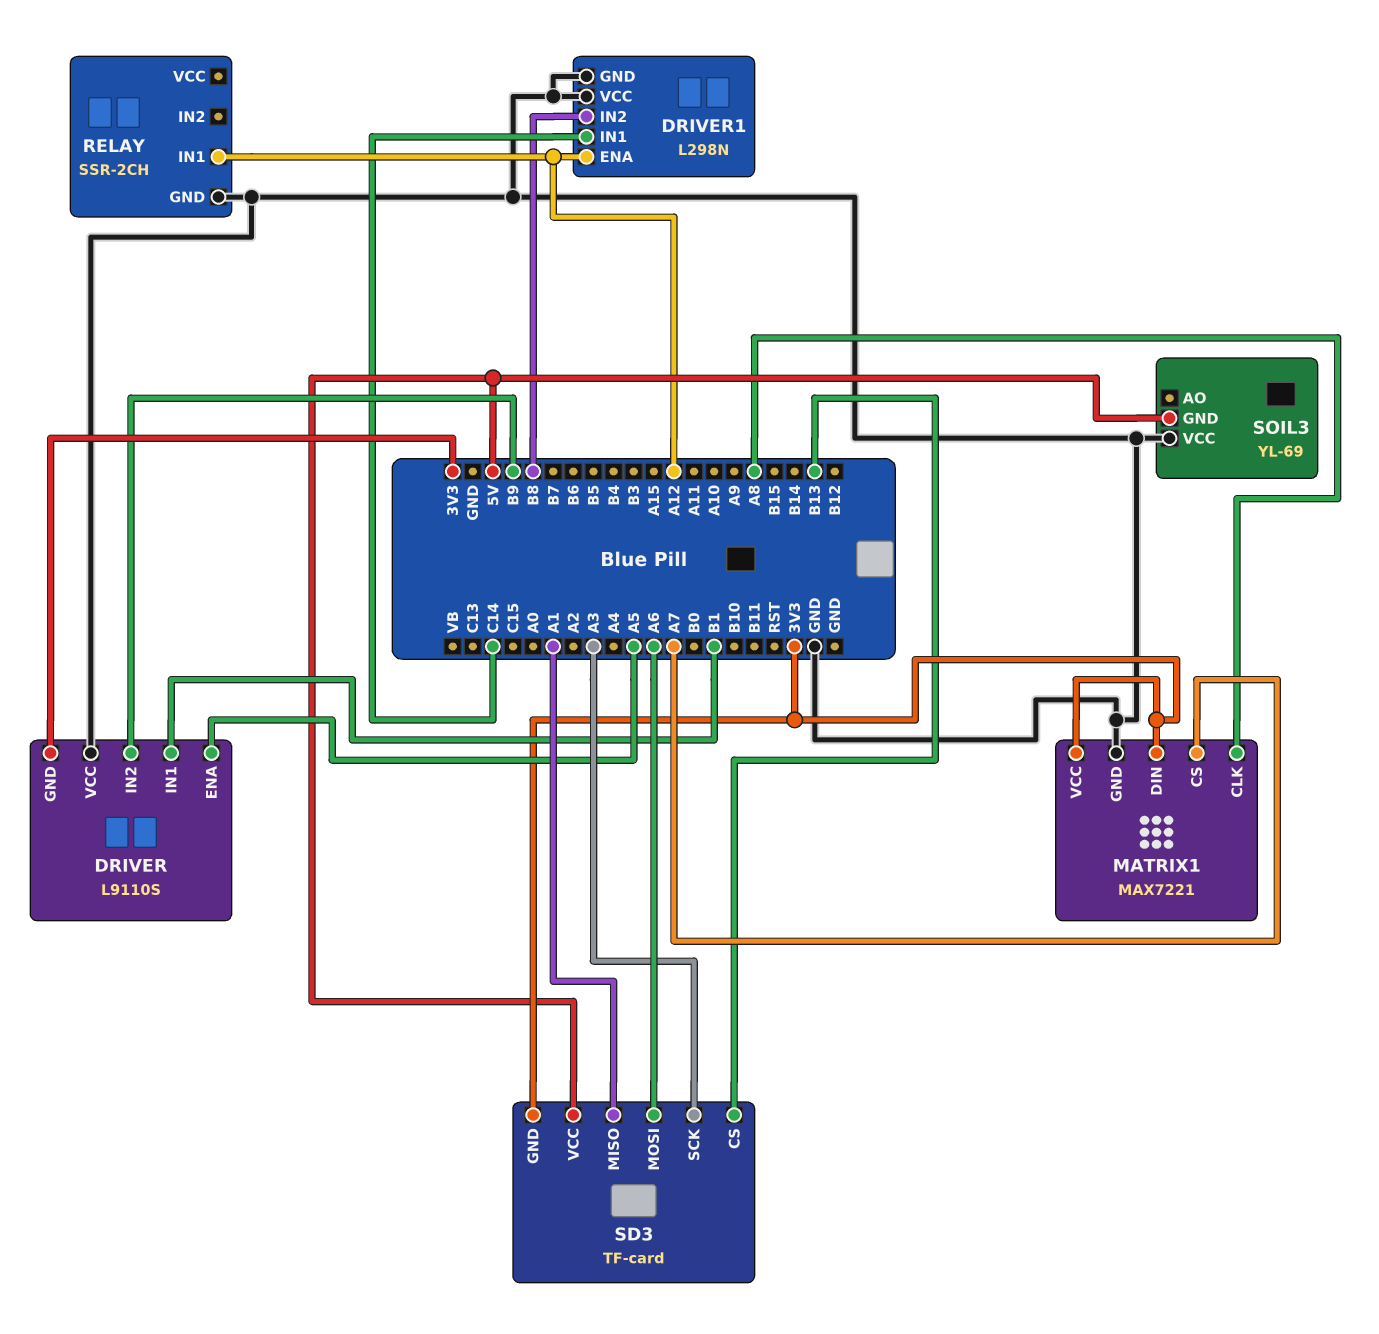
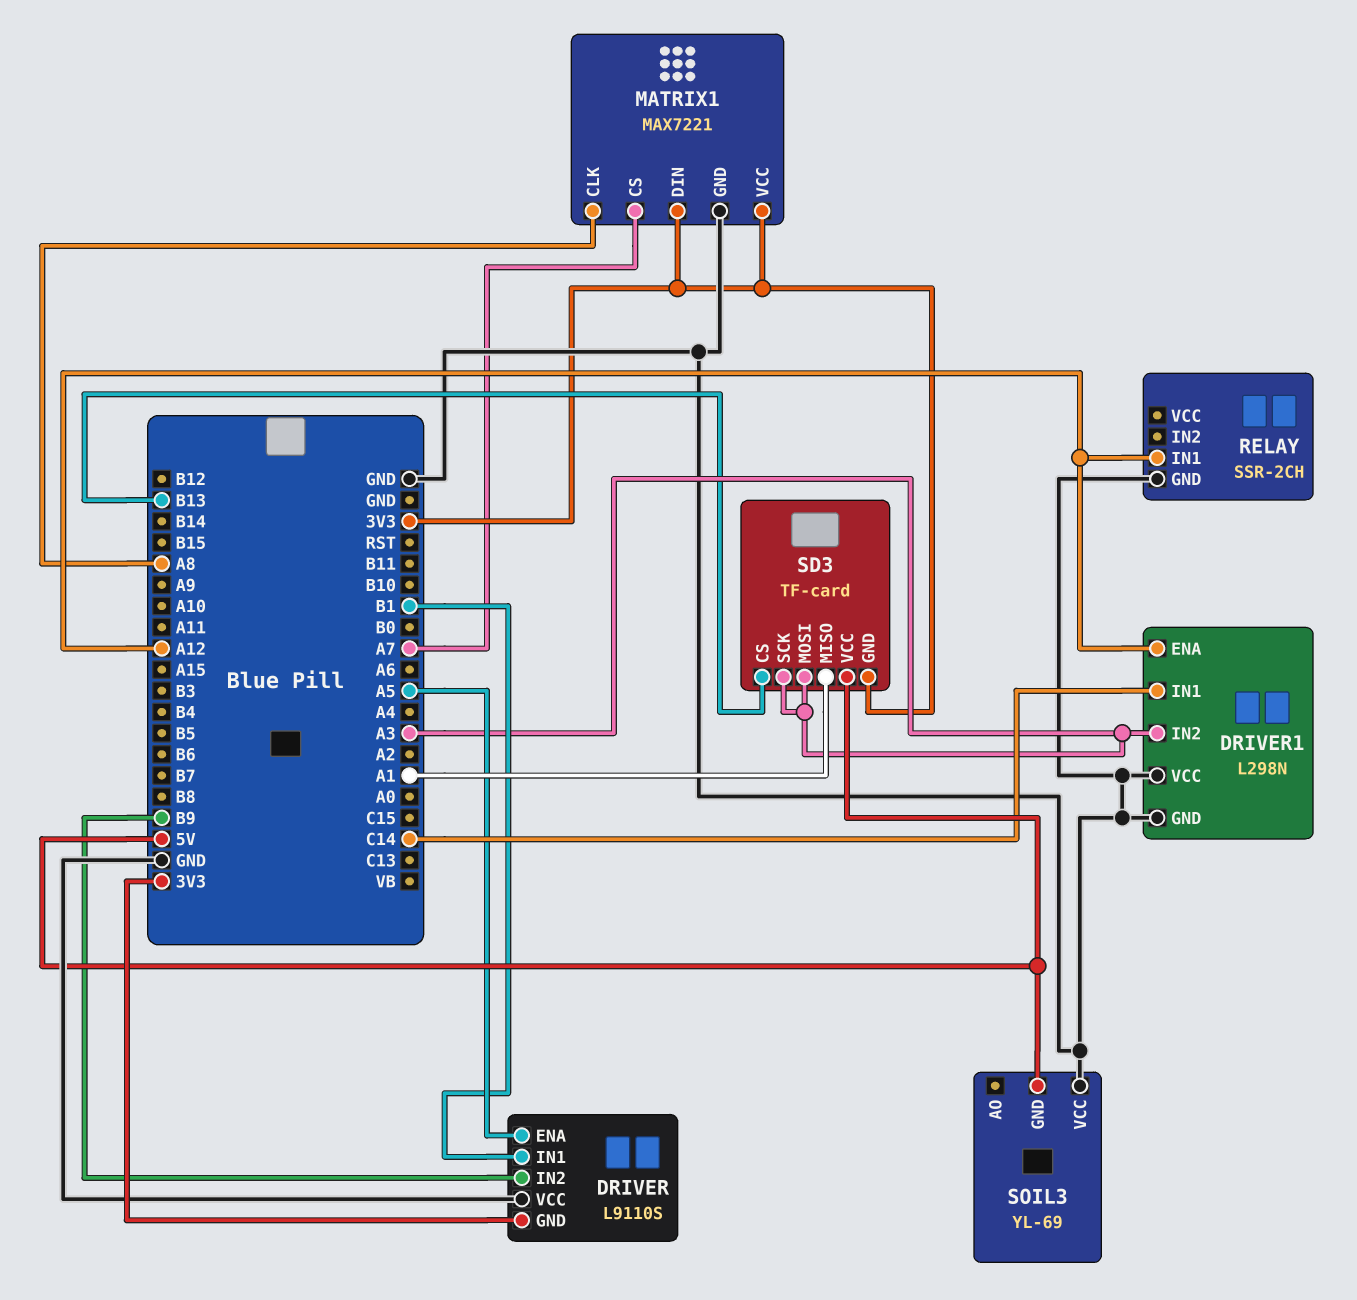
DRIVER1 pin IN2: B8 -> A3
SD3 pin MOSI: A6 -> A3

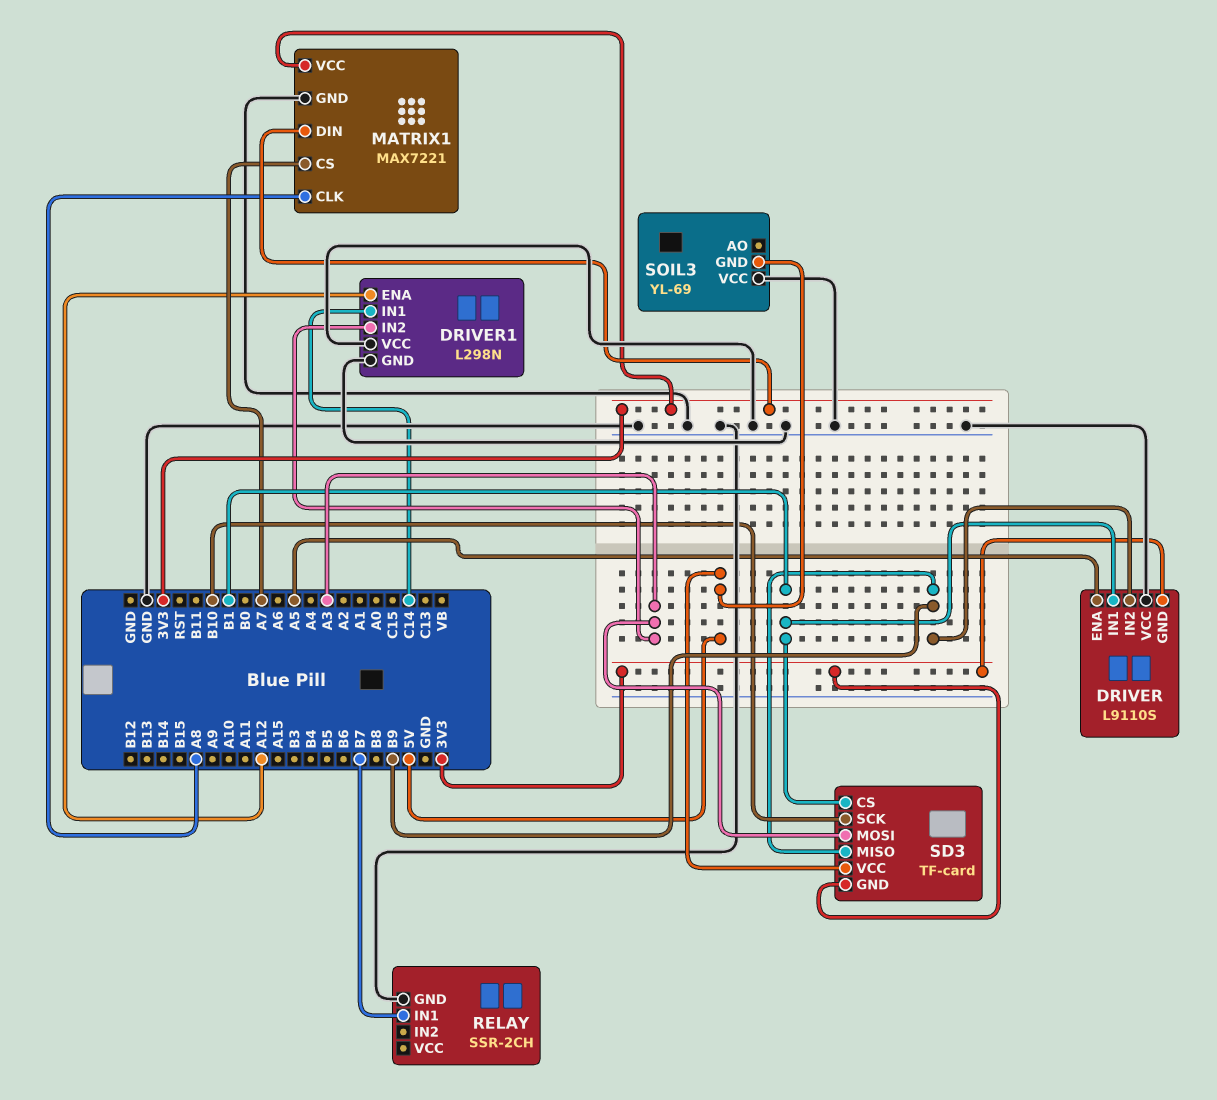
RELAY pin IN1: A12 -> B7
SD3 pin CS: B13 -> B1
SD3 pin MISO: A1 -> B9
SD3 pin SCK: A3 -> B10

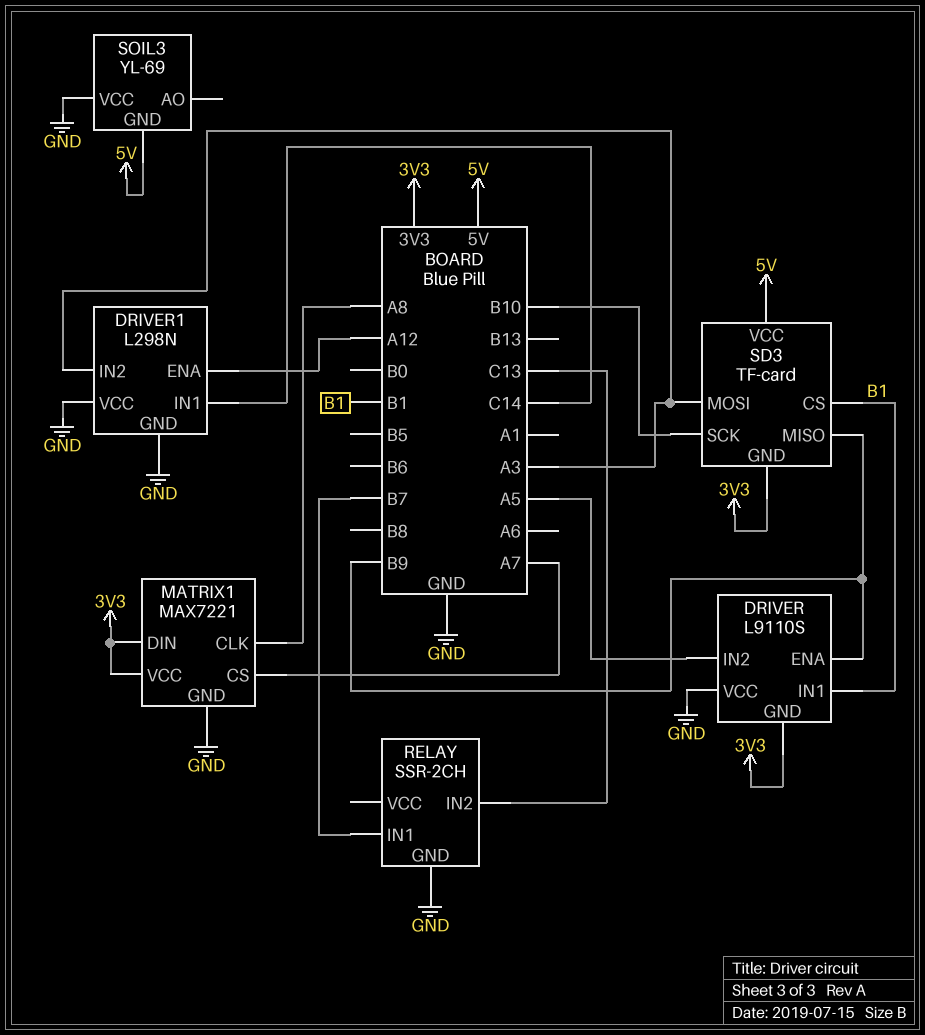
DRIVER pin ENA: A5 -> B9
DRIVER pin IN2: B9 -> A5
RELAY pin IN2: none -> C13

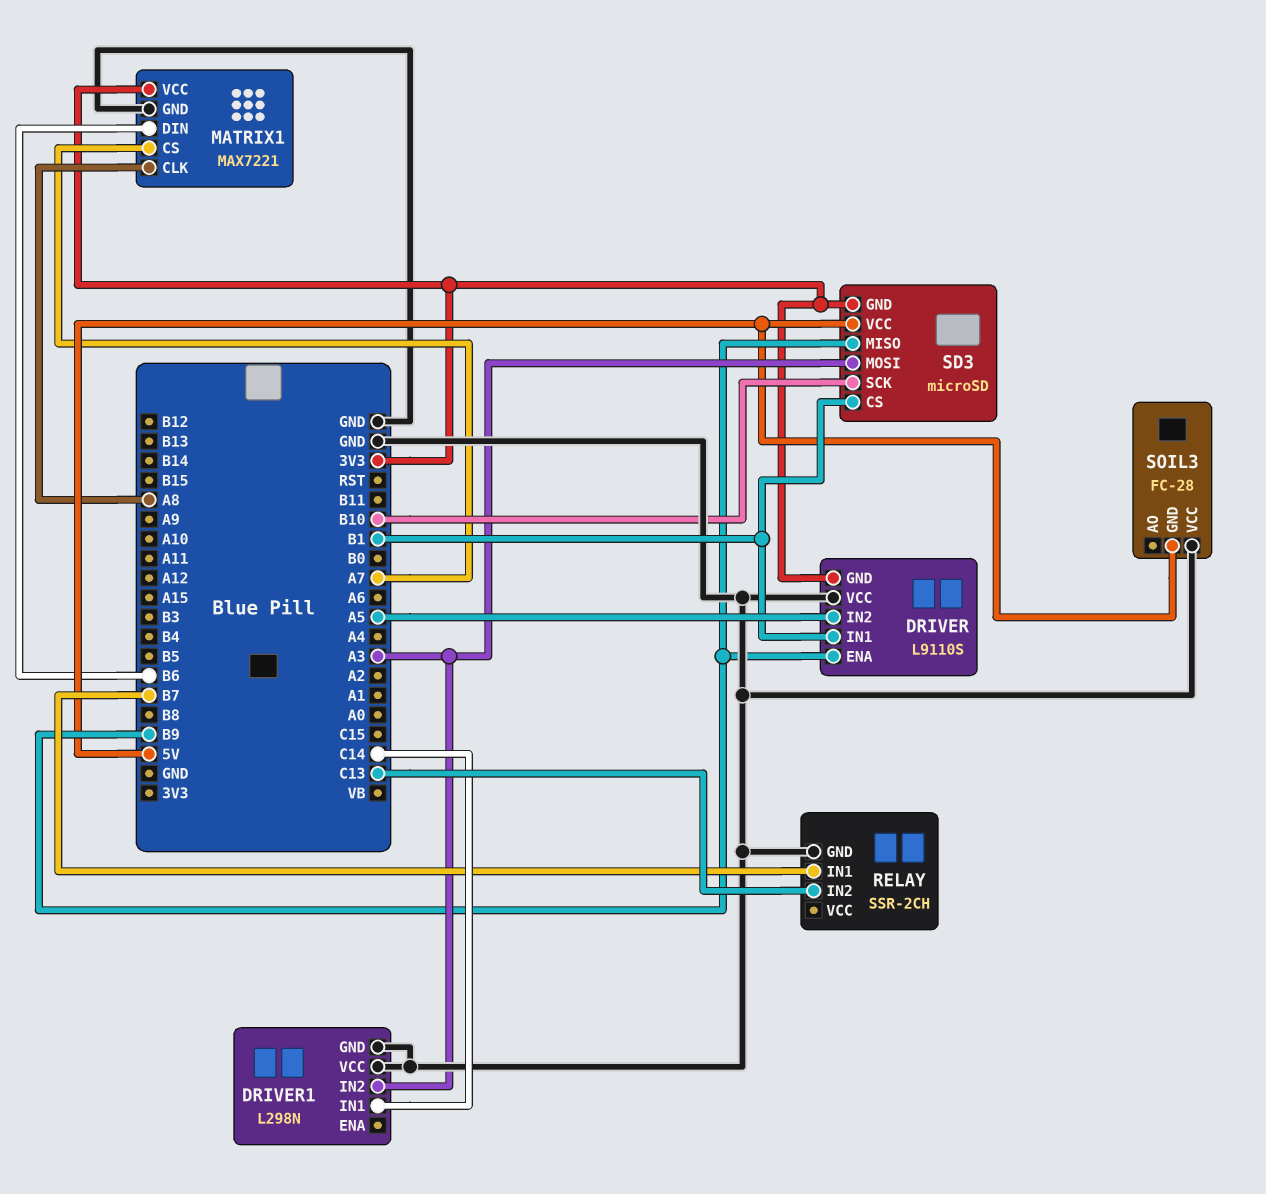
DRIVER1 pin ENA: A12 -> none
MATRIX1 pin DIN: 3V3 -> B6
SD3: TF-card -> microSD
SOIL3: YL-69 -> FC-28

